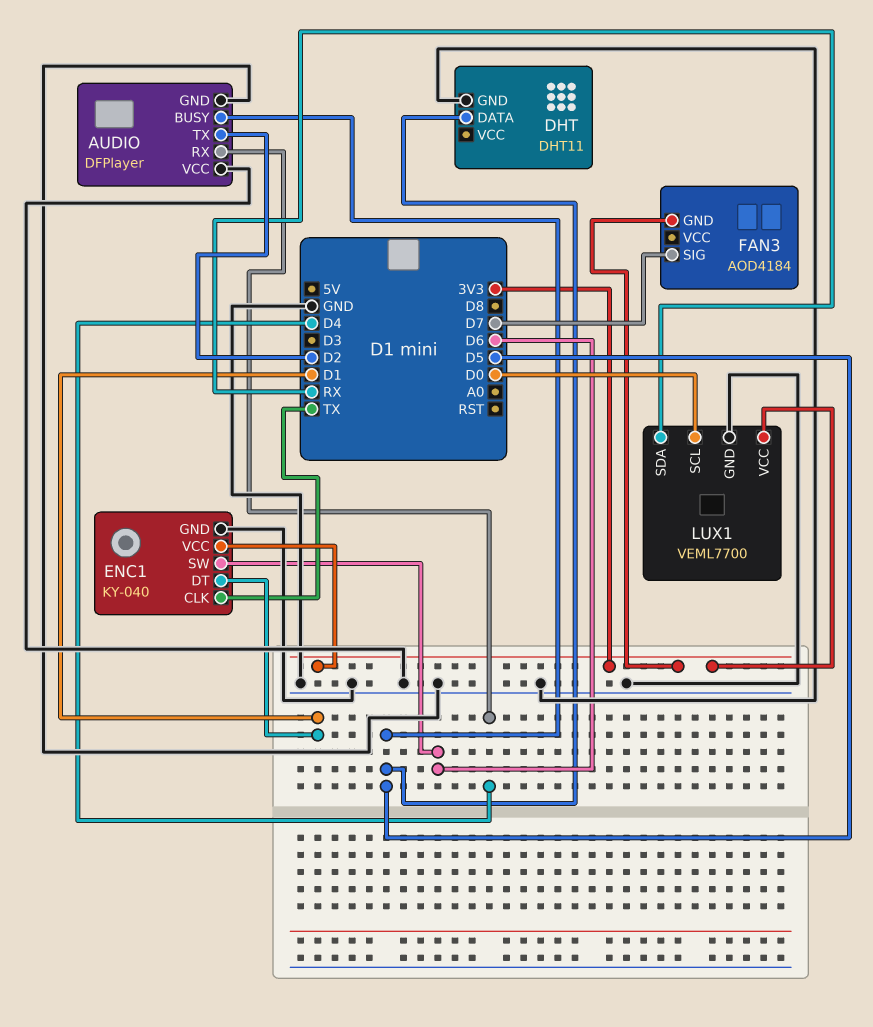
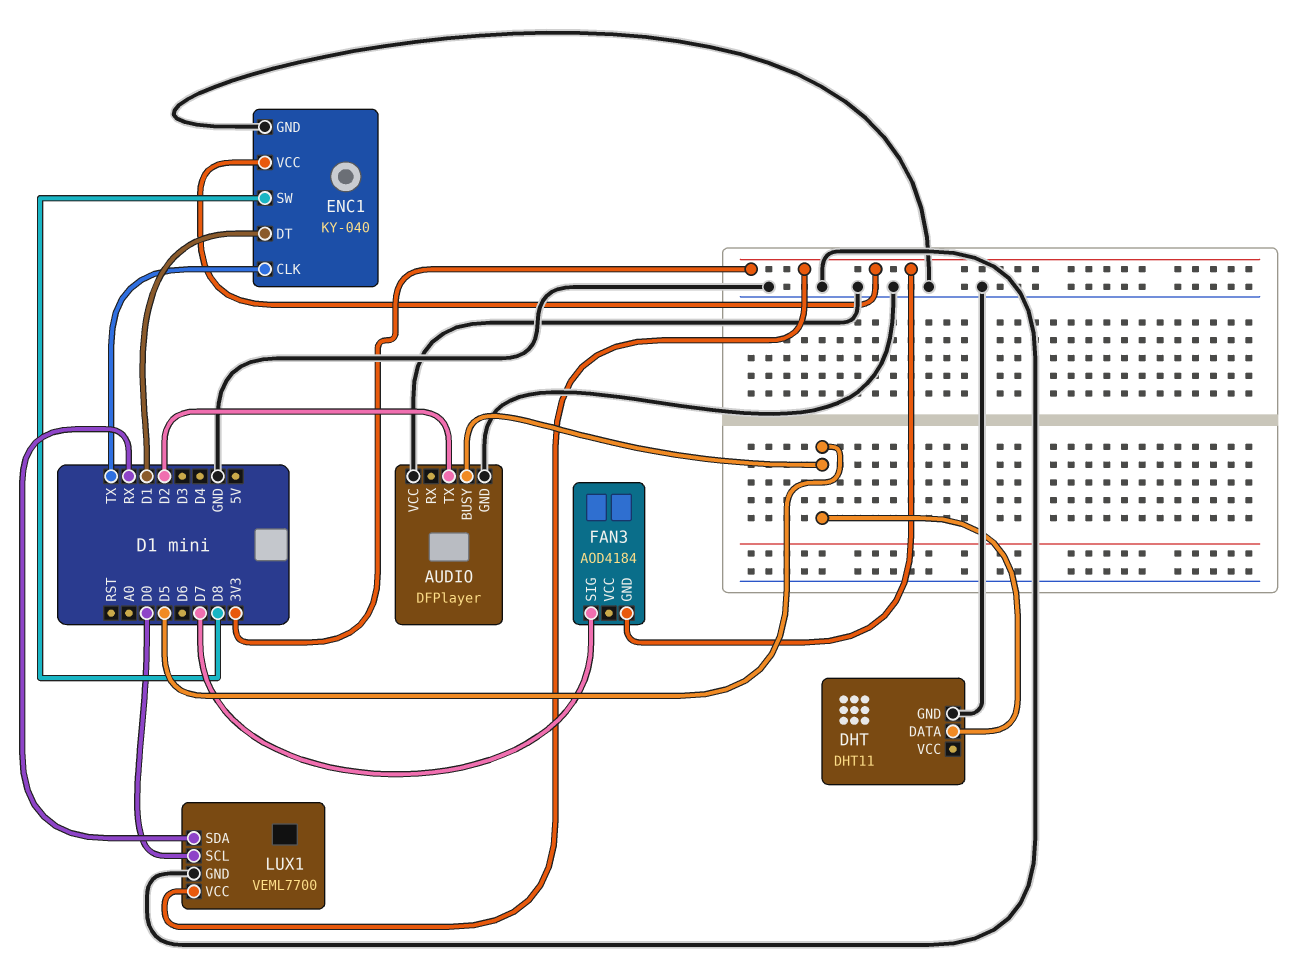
AUDIO pin RX: D4 -> none
ENC1 pin SW: D6 -> D8

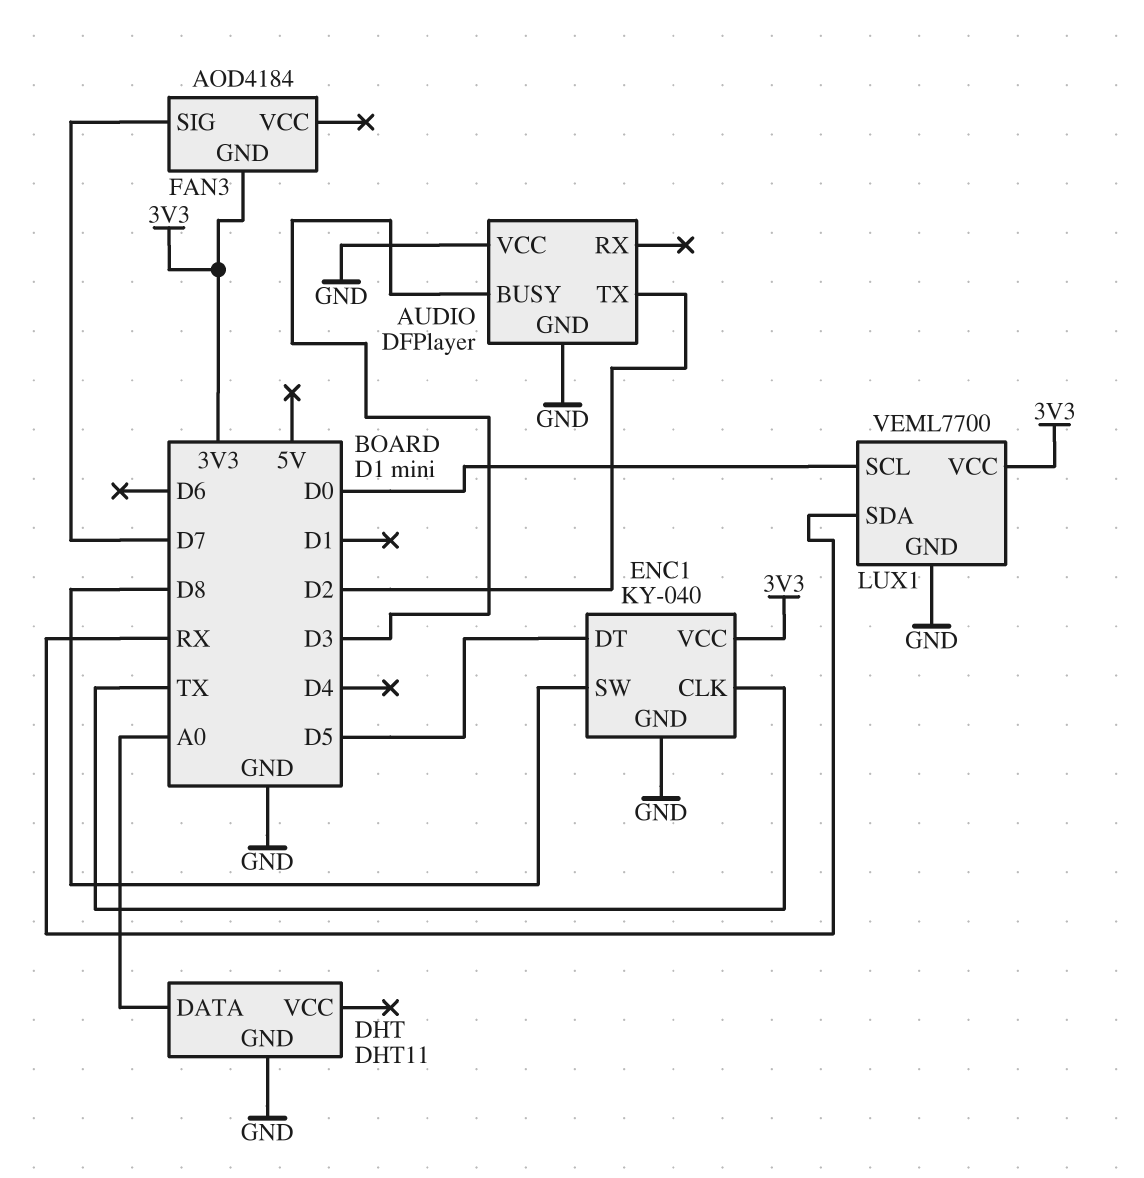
AUDIO pin BUSY: D5 -> D3
DHT pin DATA: D5 -> A0
ENC1 pin DT: D1 -> D5

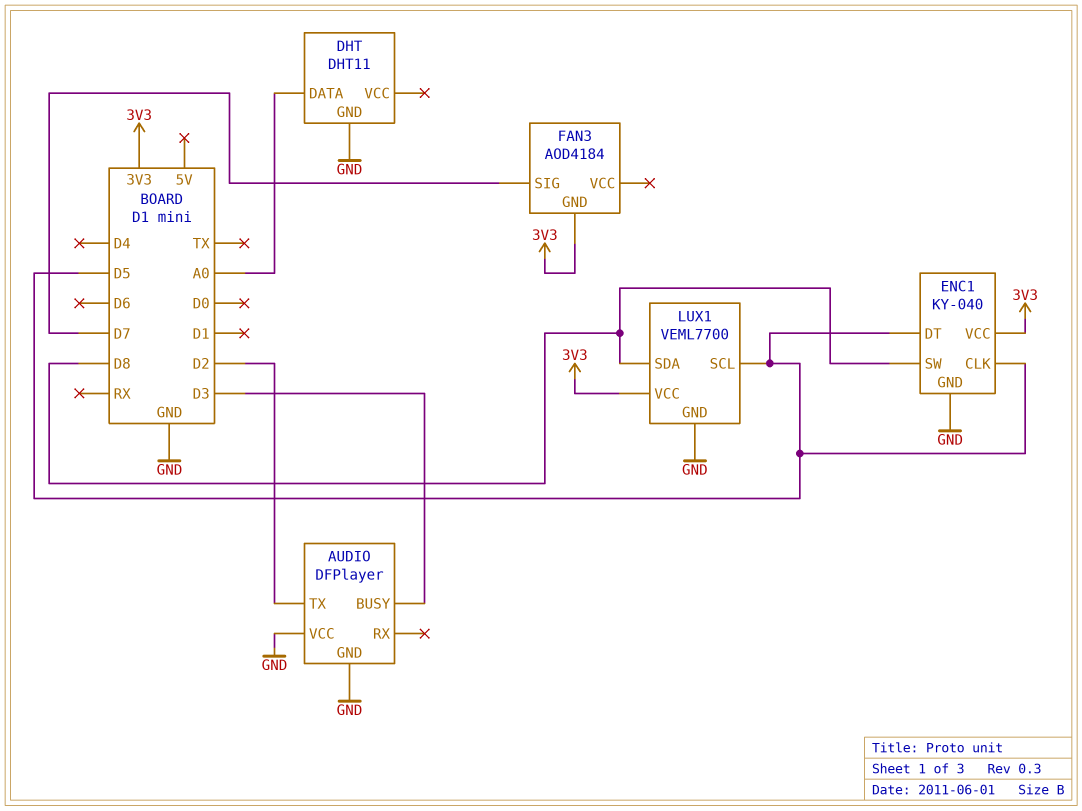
ENC1 pin CLK: TX -> D5
LUX1 pin SCL: D0 -> D5
LUX1 pin SDA: RX -> D8

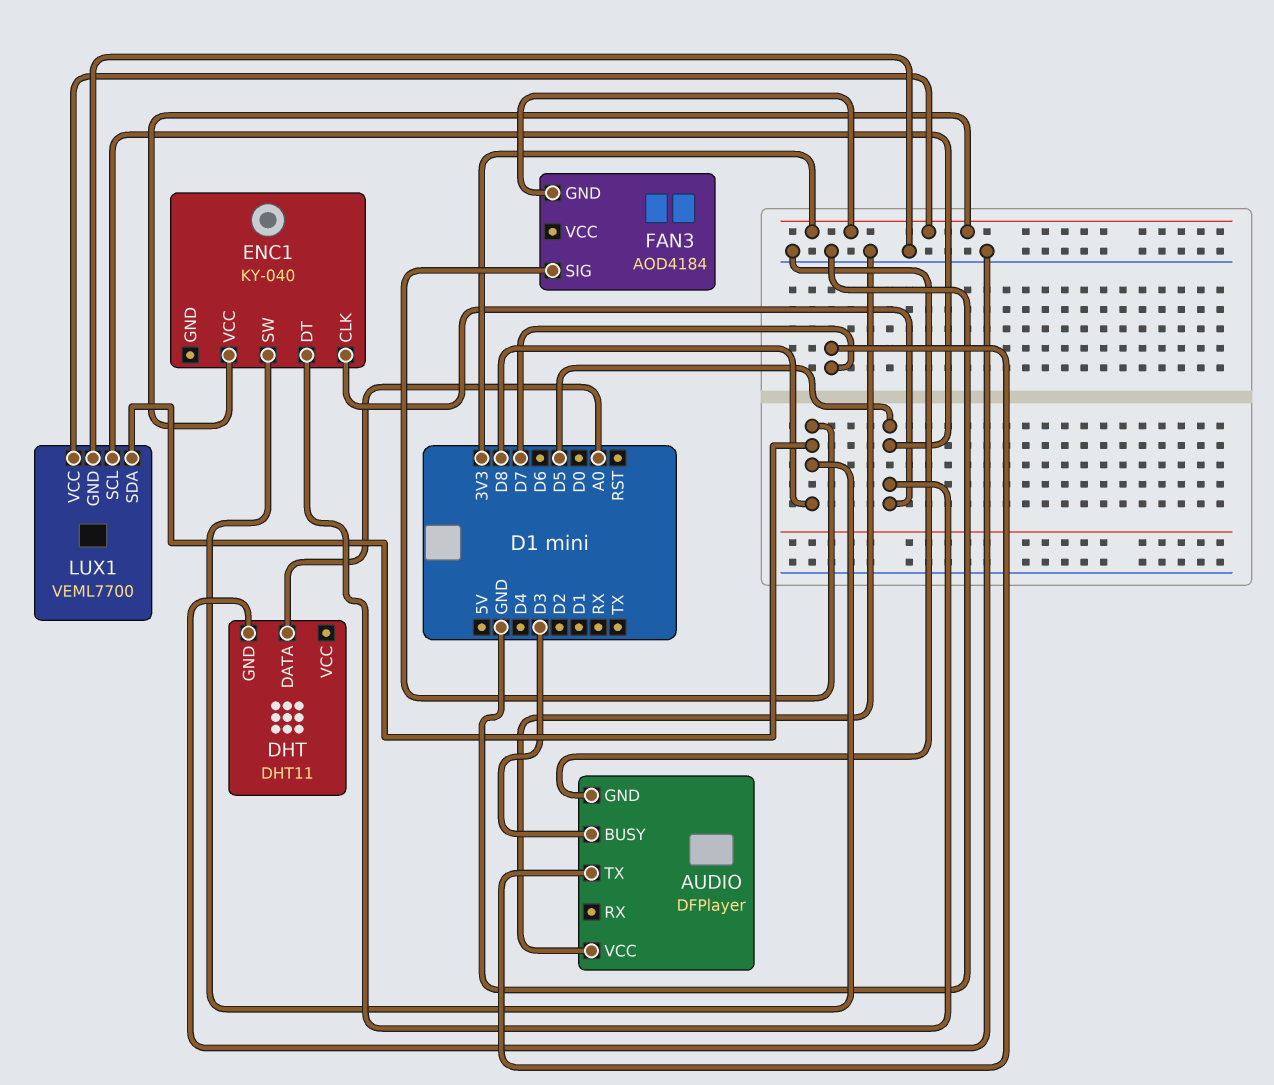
AUDIO pin TX: D2 -> D7
ENC1 pin GND: GND -> none
FAN3 pin SIG: D7 -> D8

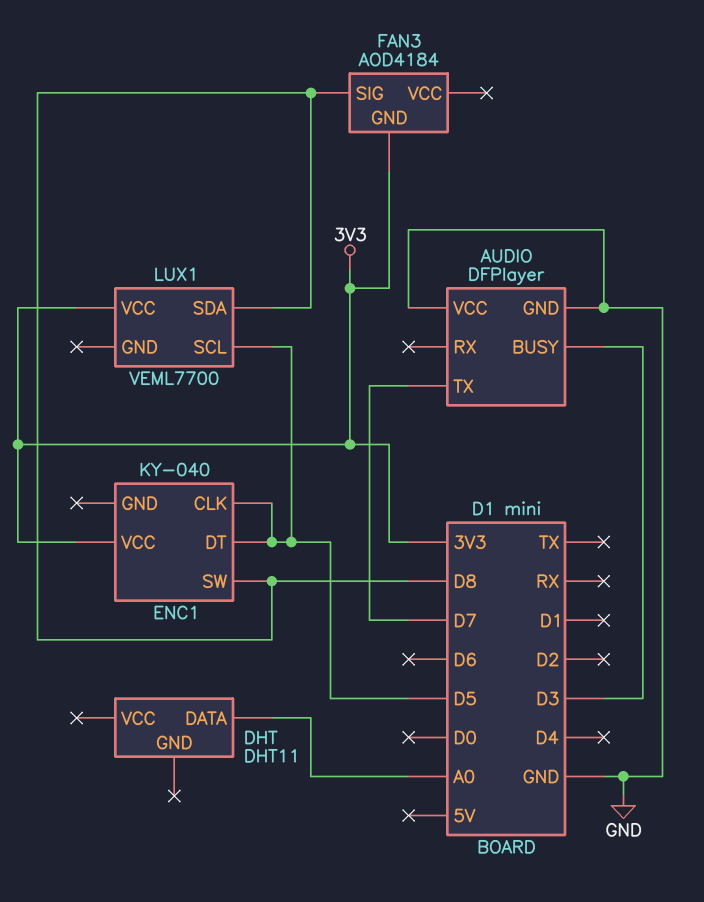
DHT pin GND: GND -> none
LUX1 pin GND: GND -> none

